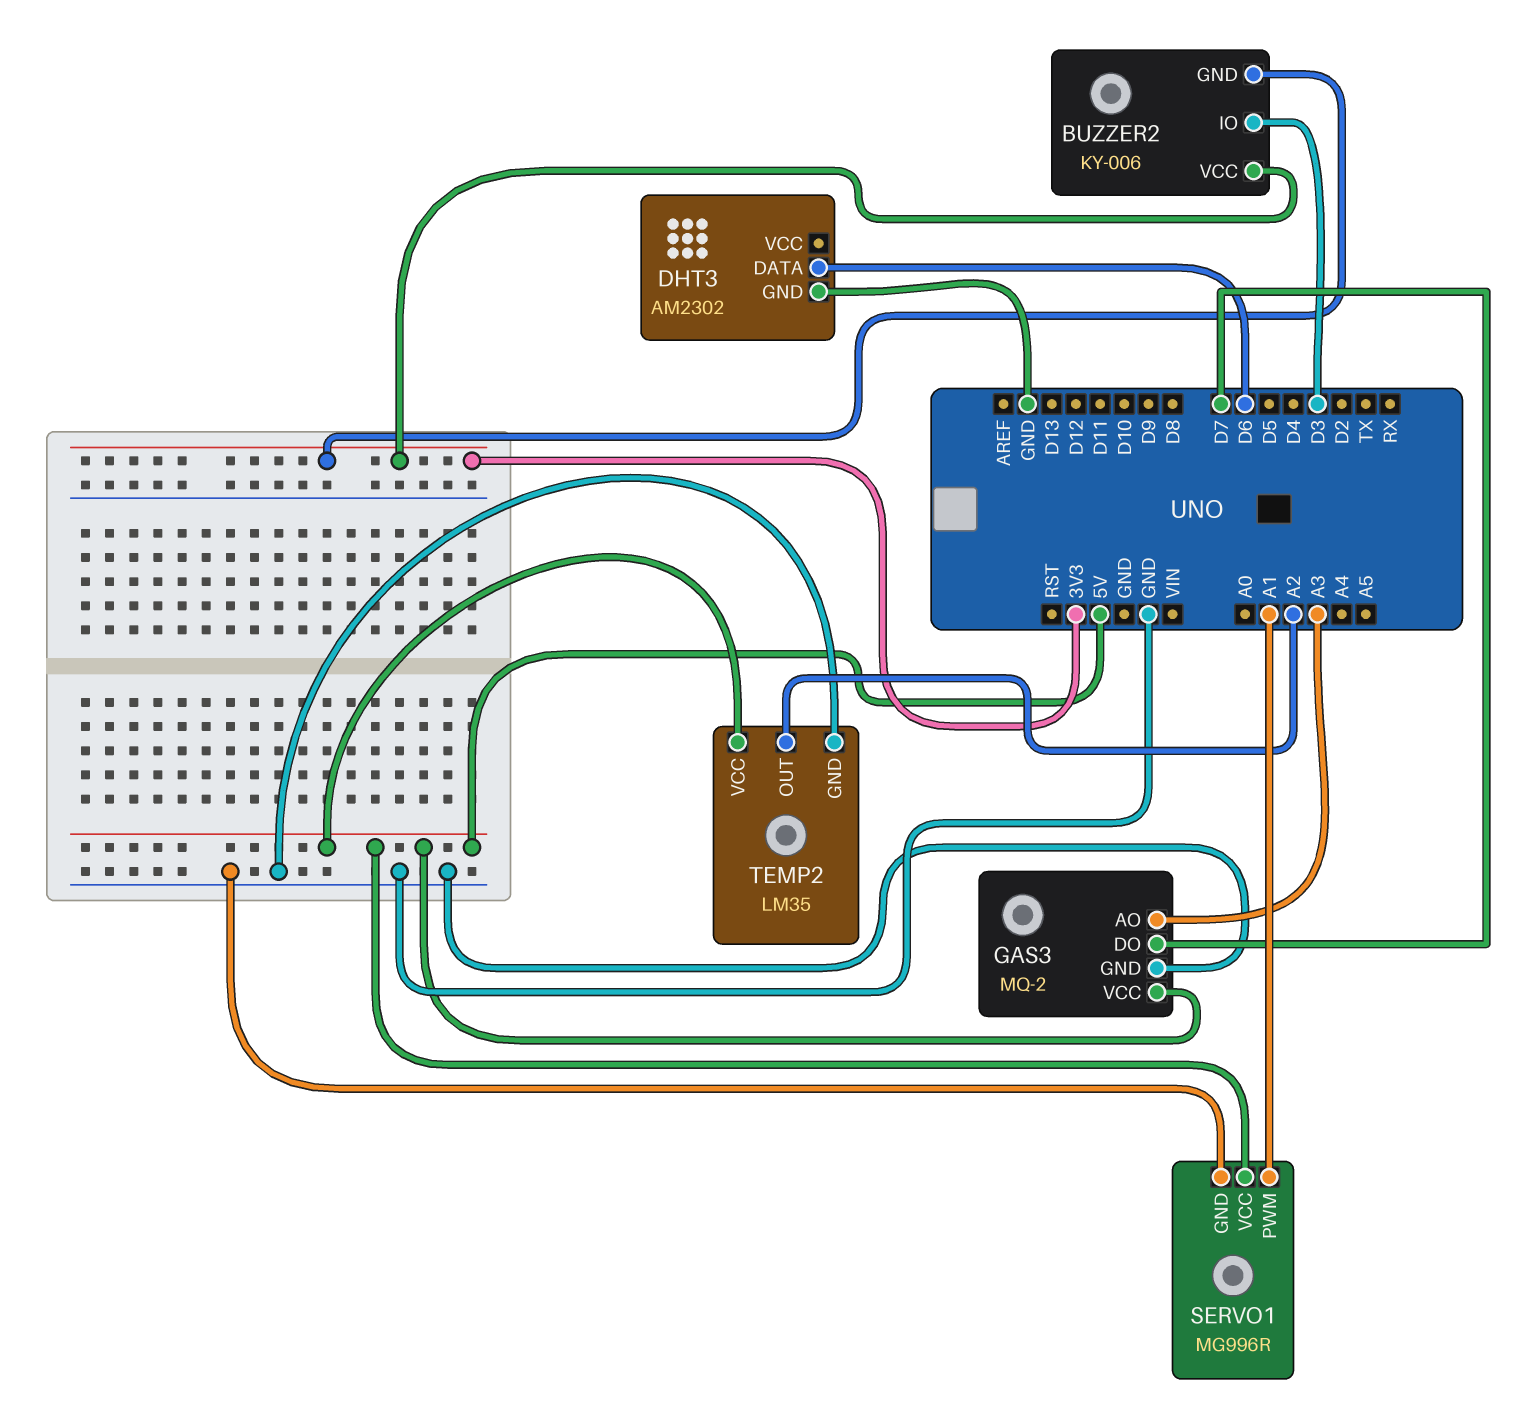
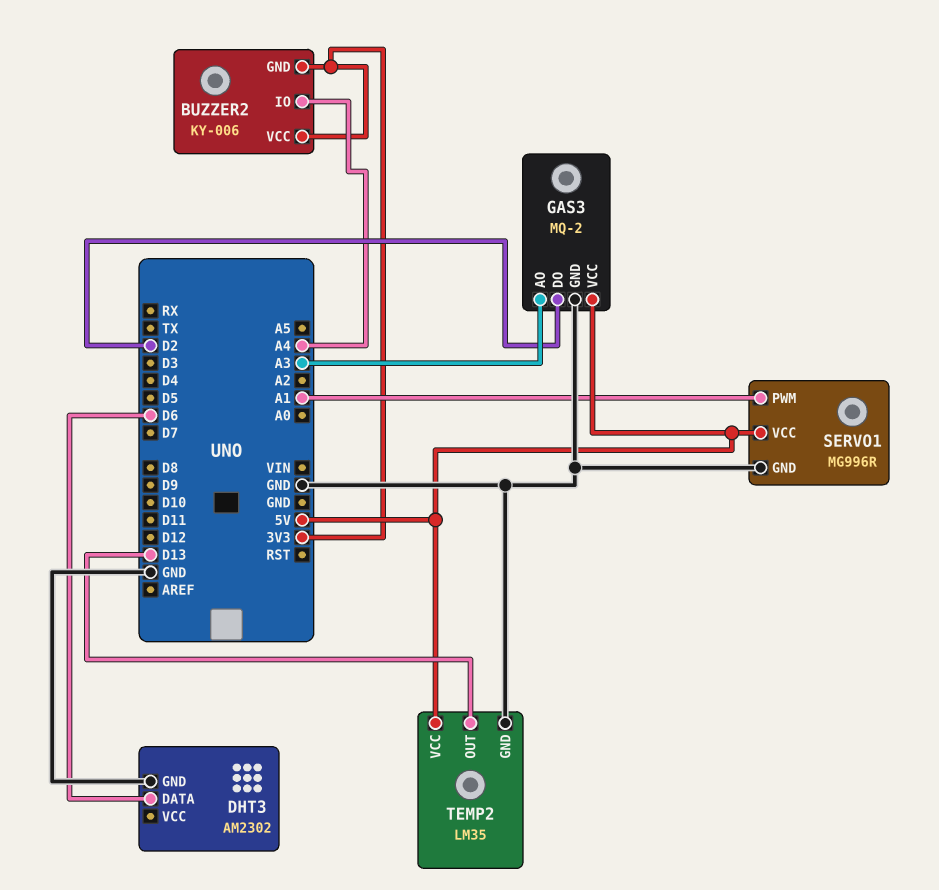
BUZZER2 pin IO: D3 -> A4
GAS3 pin DO: D7 -> D2
TEMP2 pin OUT: A2 -> D13

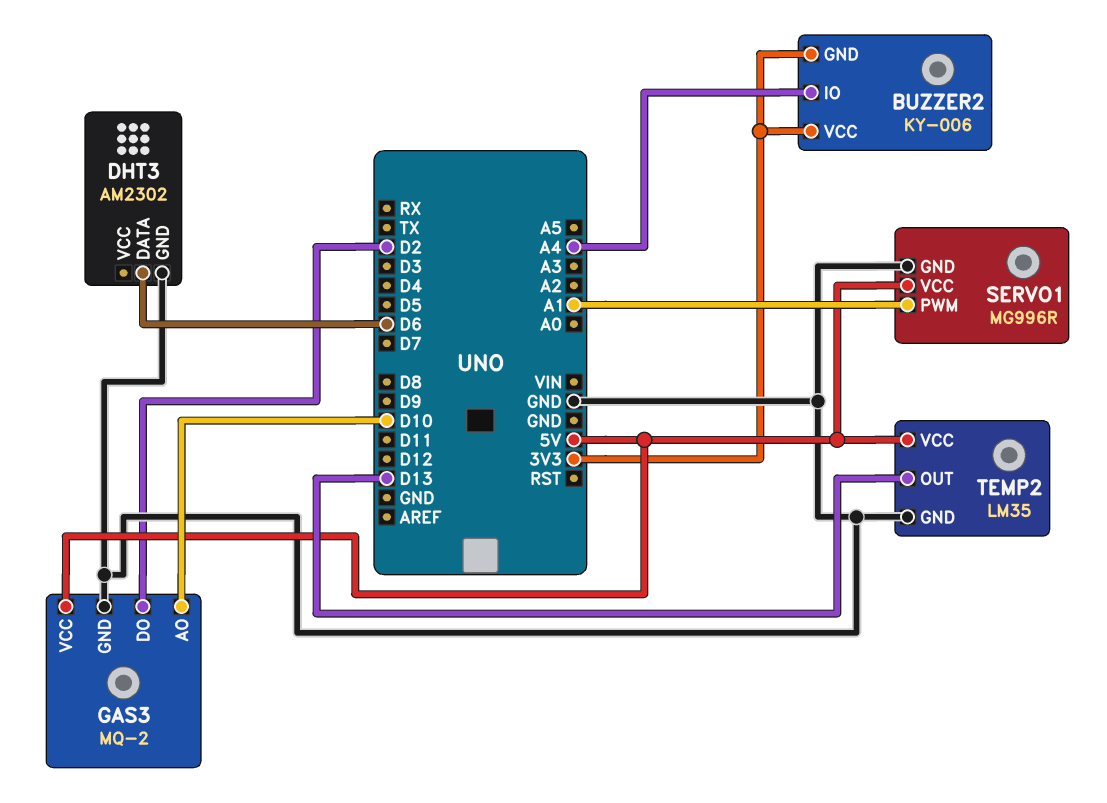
GAS3 pin AO: A3 -> D10

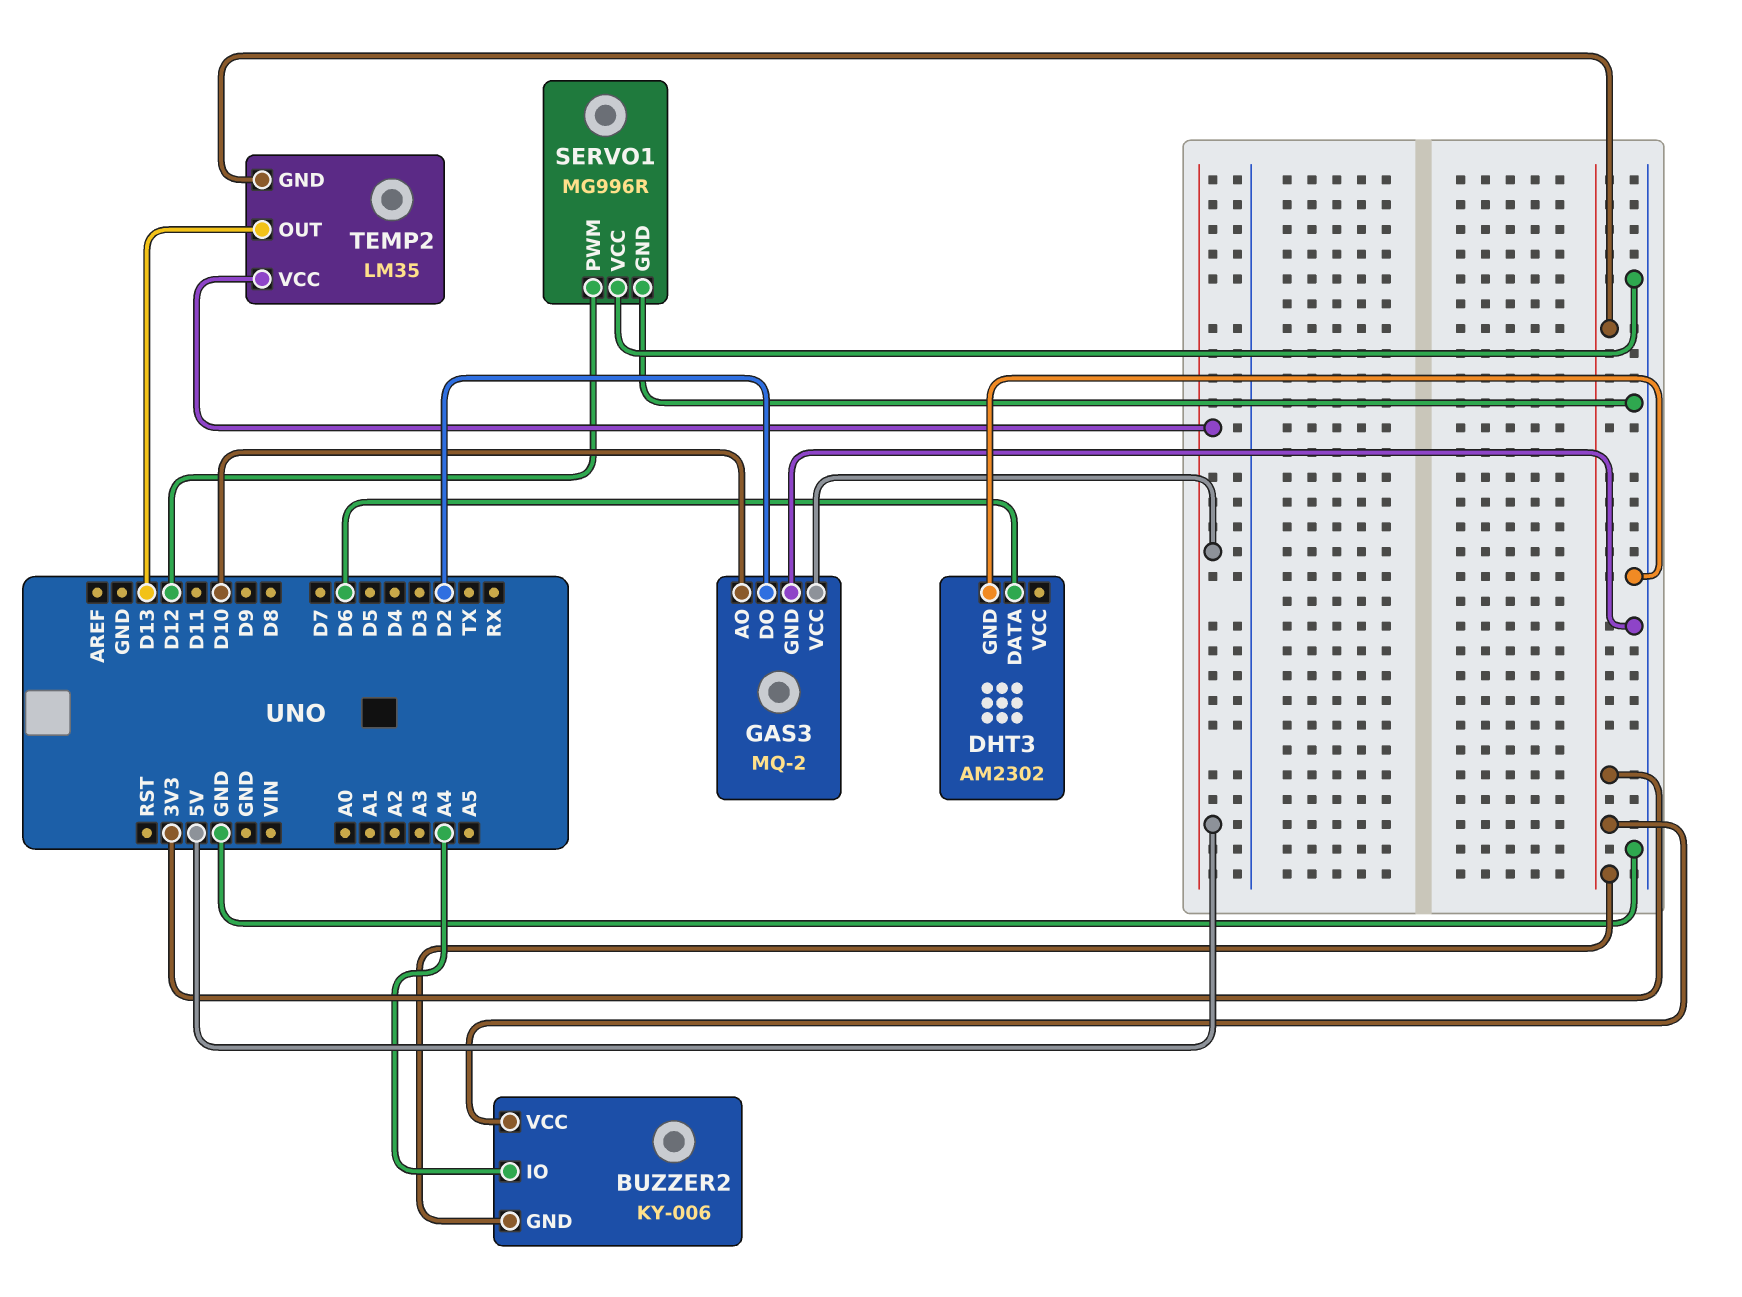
SERVO1 pin PWM: A1 -> D12
SERVO1 pin VCC: 5V -> GND
TEMP2 pin GND: GND -> 3V3

